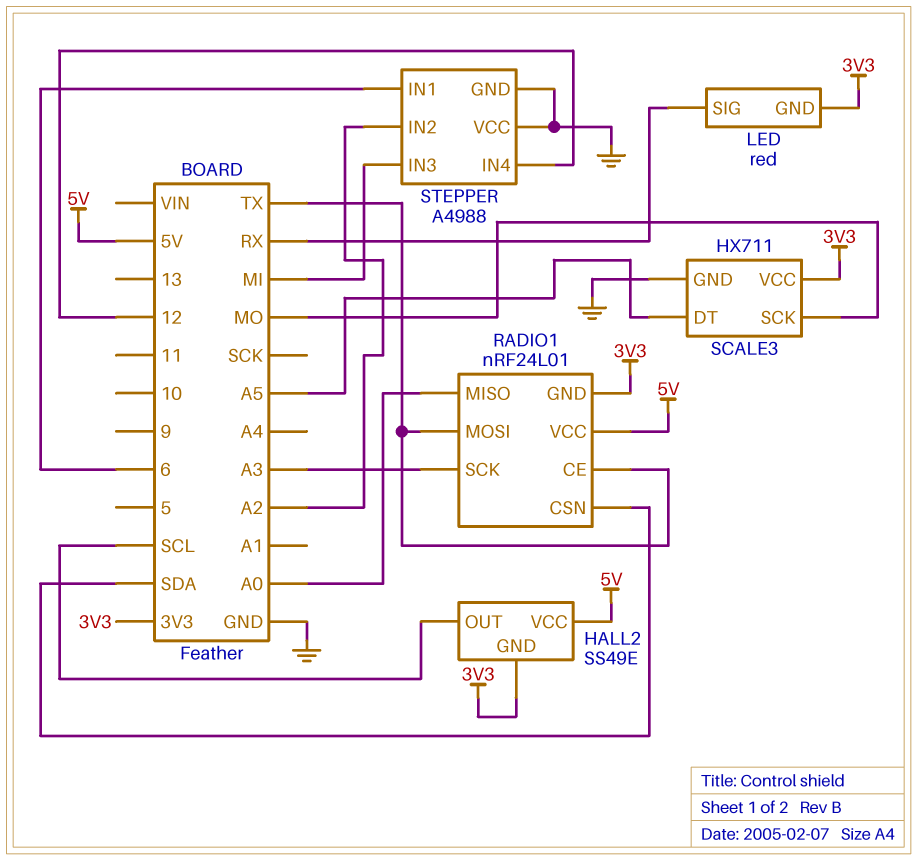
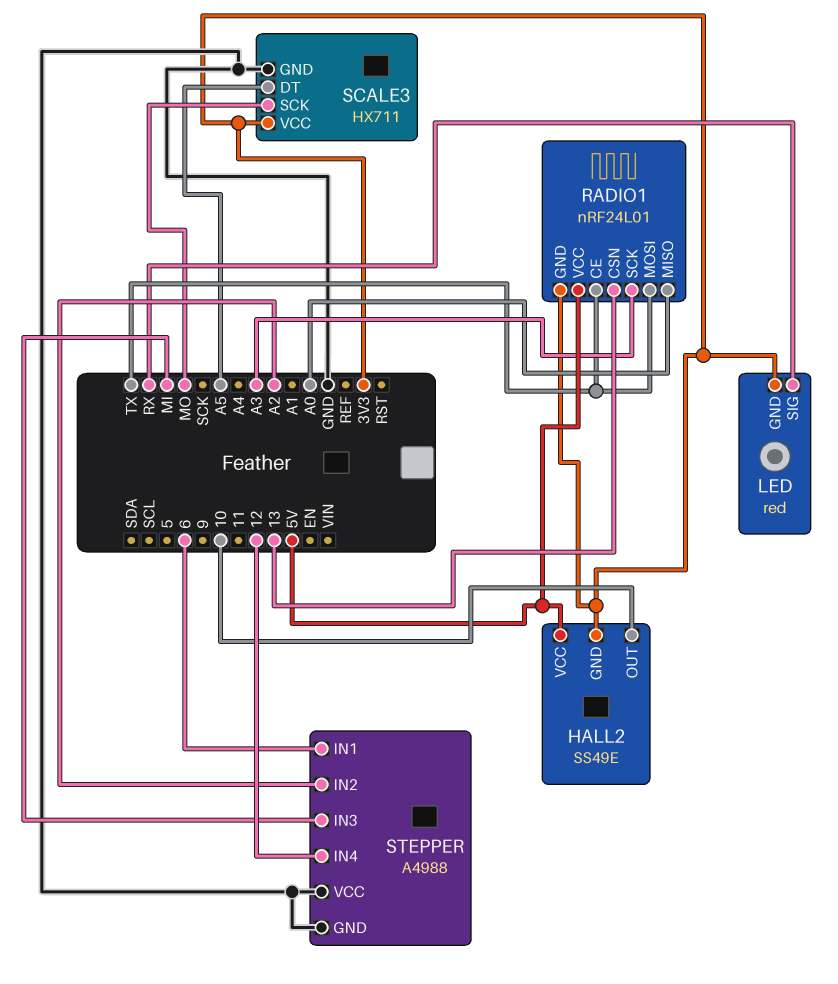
HALL2 pin OUT: SCL -> 10
RADIO1 pin CSN: SDA -> 13

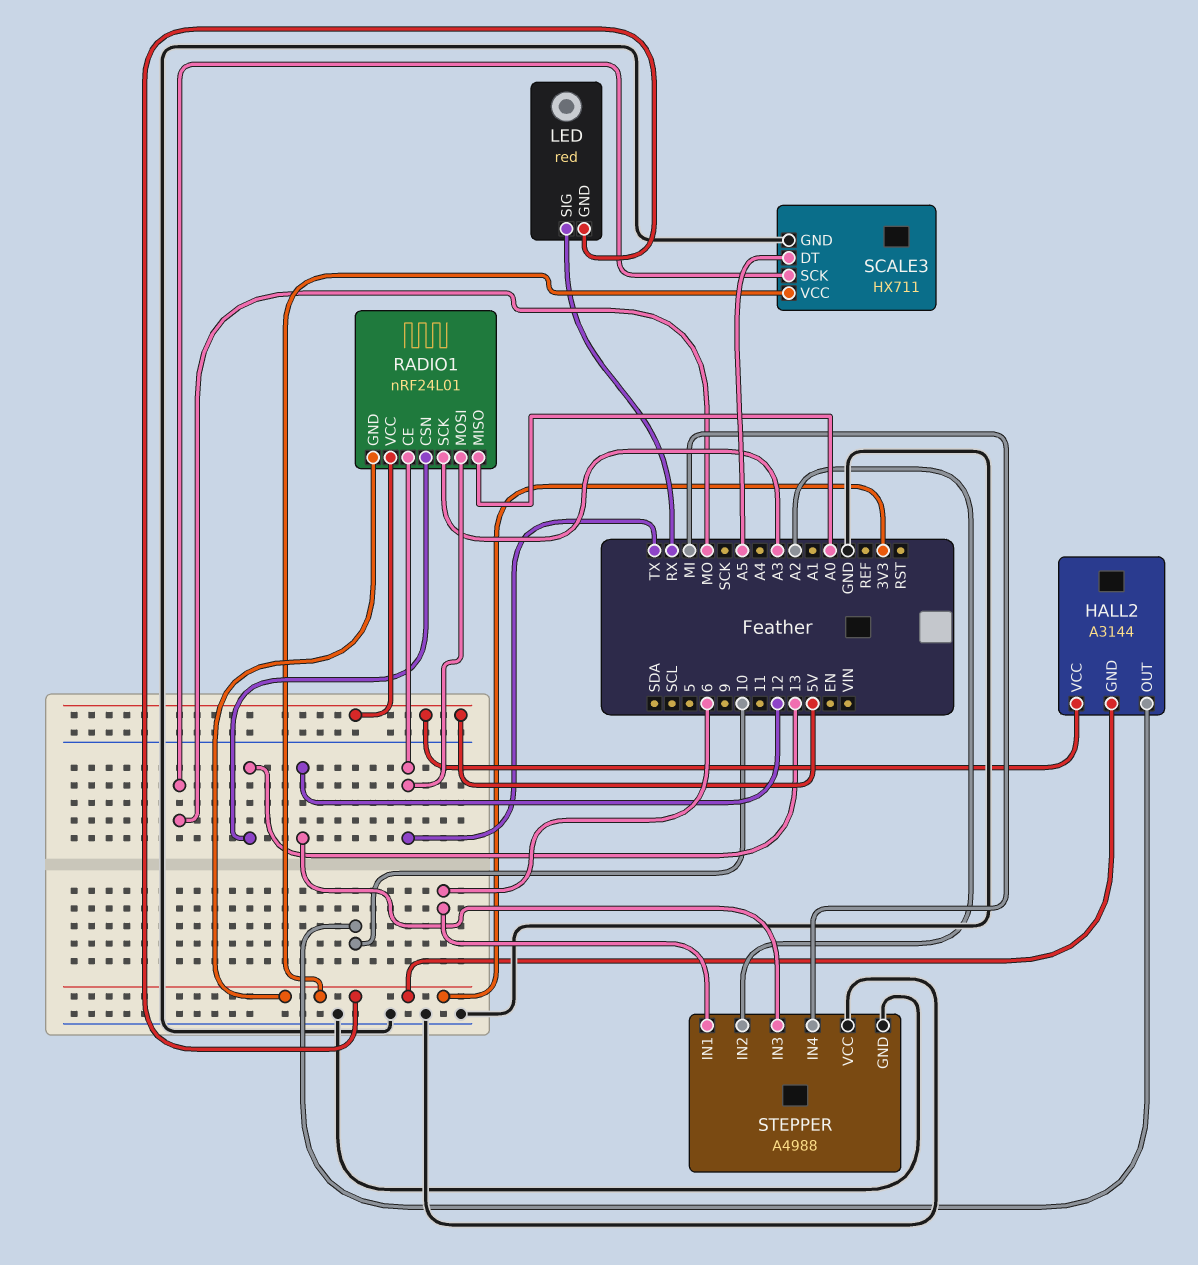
HALL2: SS49E -> A3144
STEPPER pin IN3: MI -> 12
STEPPER pin IN4: 12 -> MI

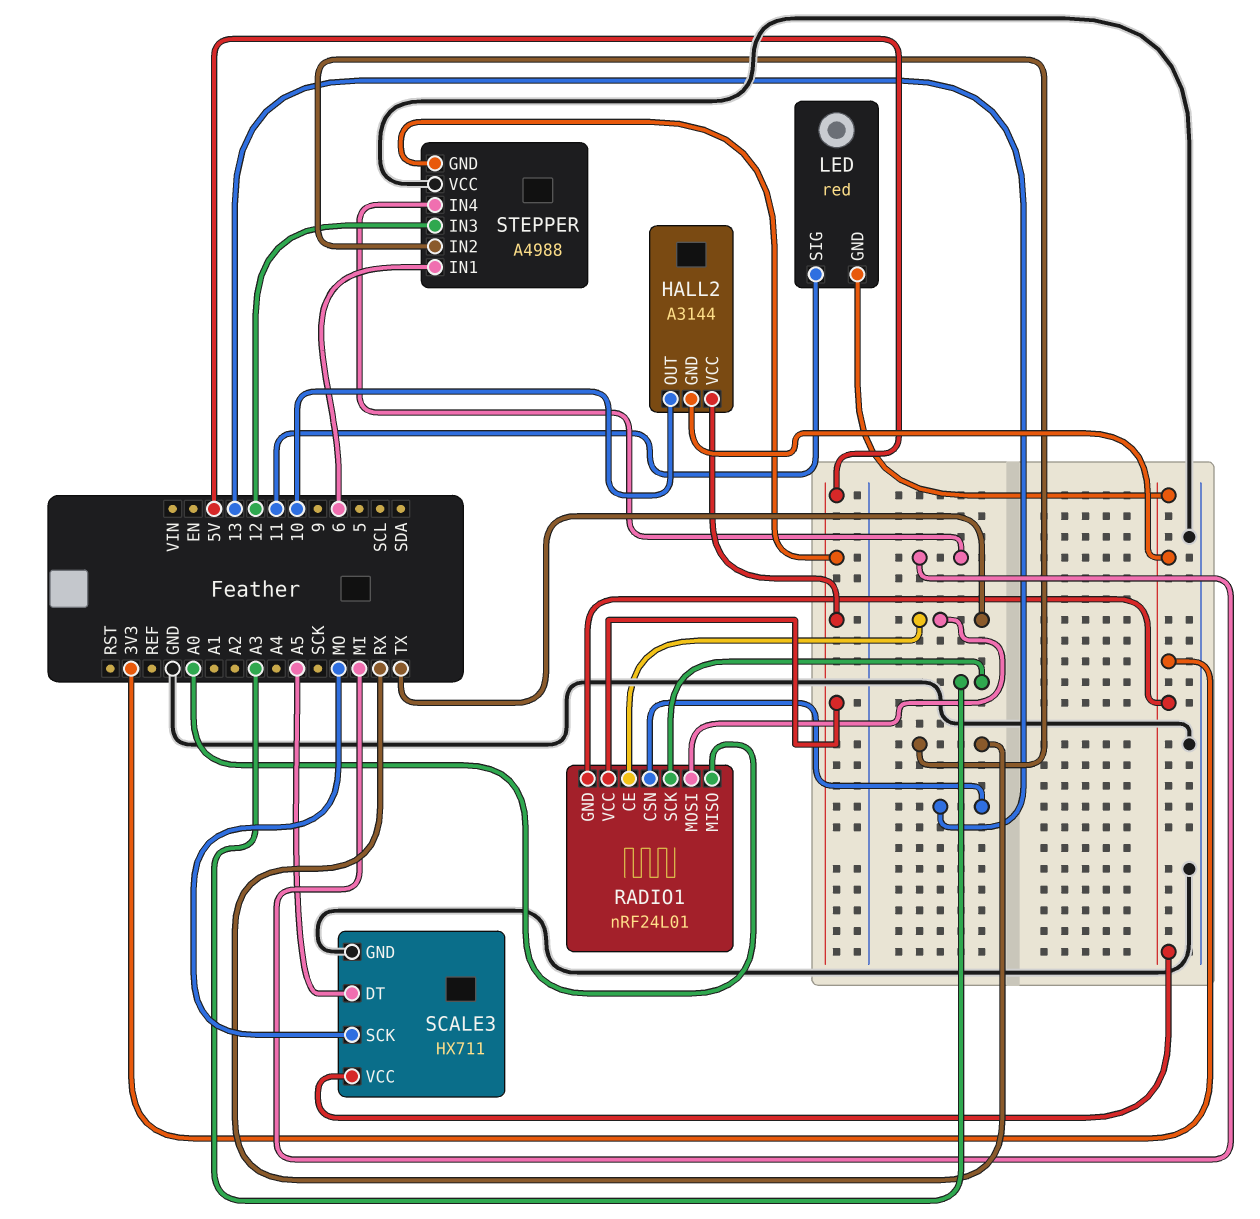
LED pin SIG: RX -> 11
STEPPER pin GND: GND -> 5V
STEPPER pin IN2: A2 -> RX

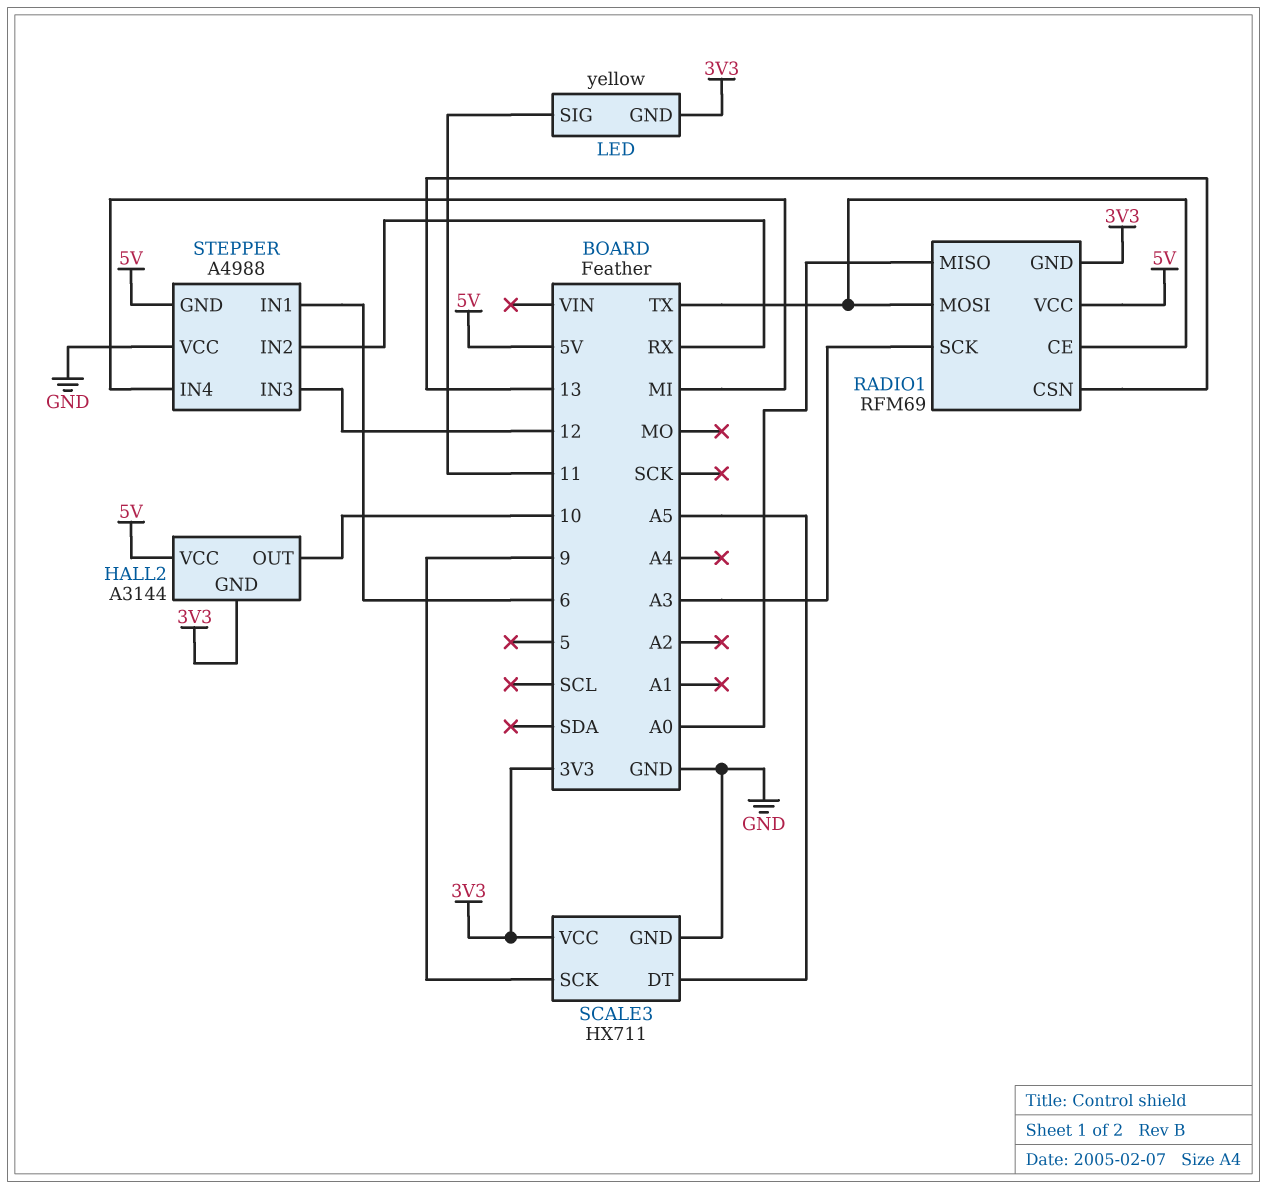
LED: red -> yellow
RADIO1: nRF24L01 -> RFM69
SCALE3 pin SCK: MO -> 9

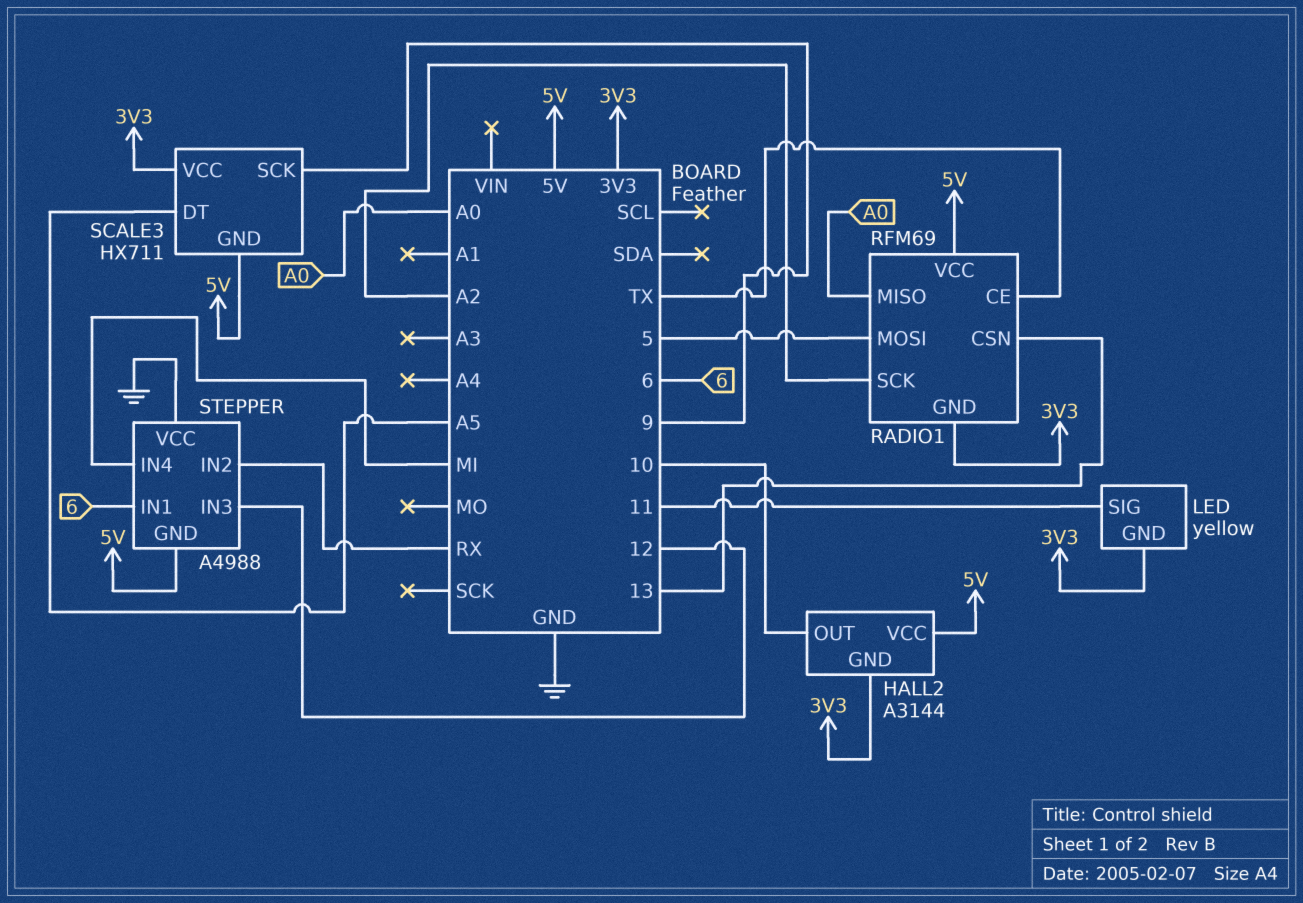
RADIO1 pin MOSI: TX -> 5
RADIO1 pin SCK: A3 -> A2
SCALE3 pin GND: GND -> 5V

